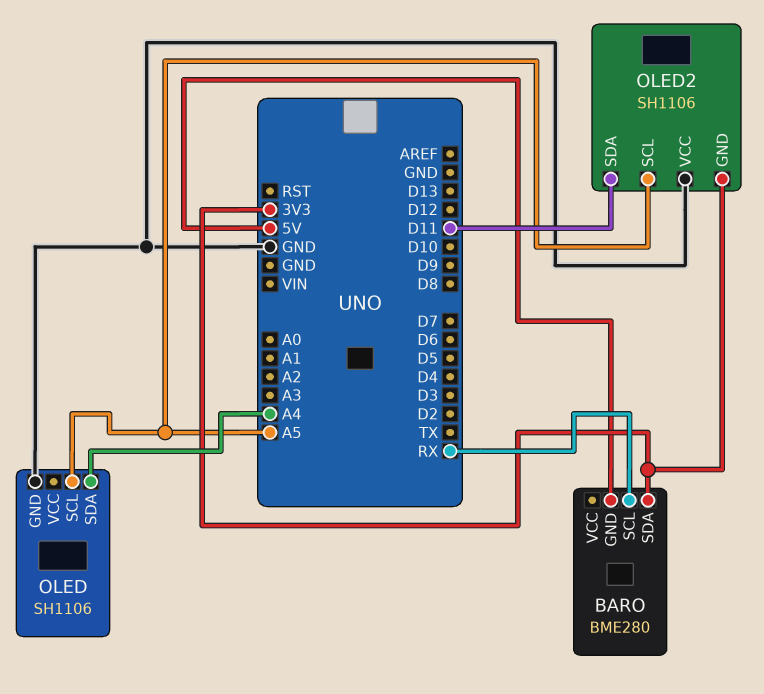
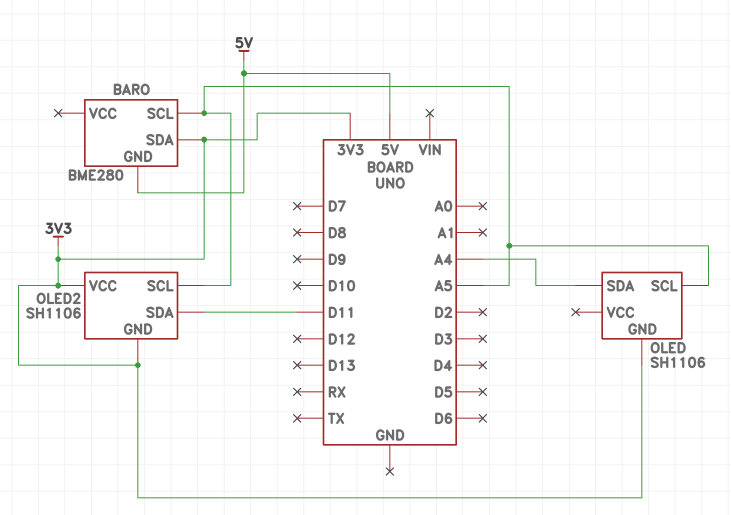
BARO pin SCL: RX -> A5
OLED pin GND: GND -> 3V3
OLED2 pin VCC: GND -> 3V3

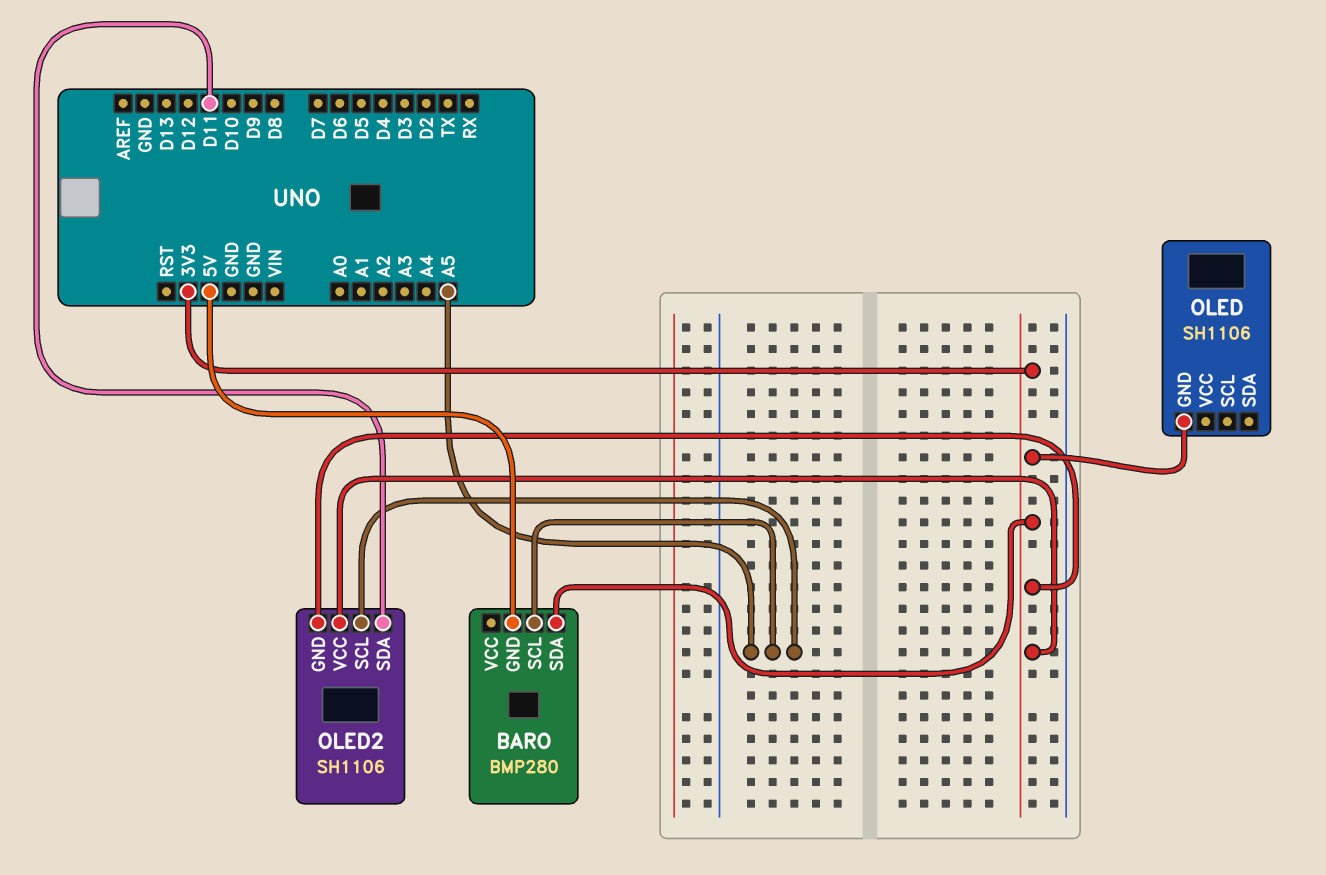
BARO: BME280 -> BMP280
OLED pin SCL: A5 -> none
OLED pin SDA: A4 -> none

